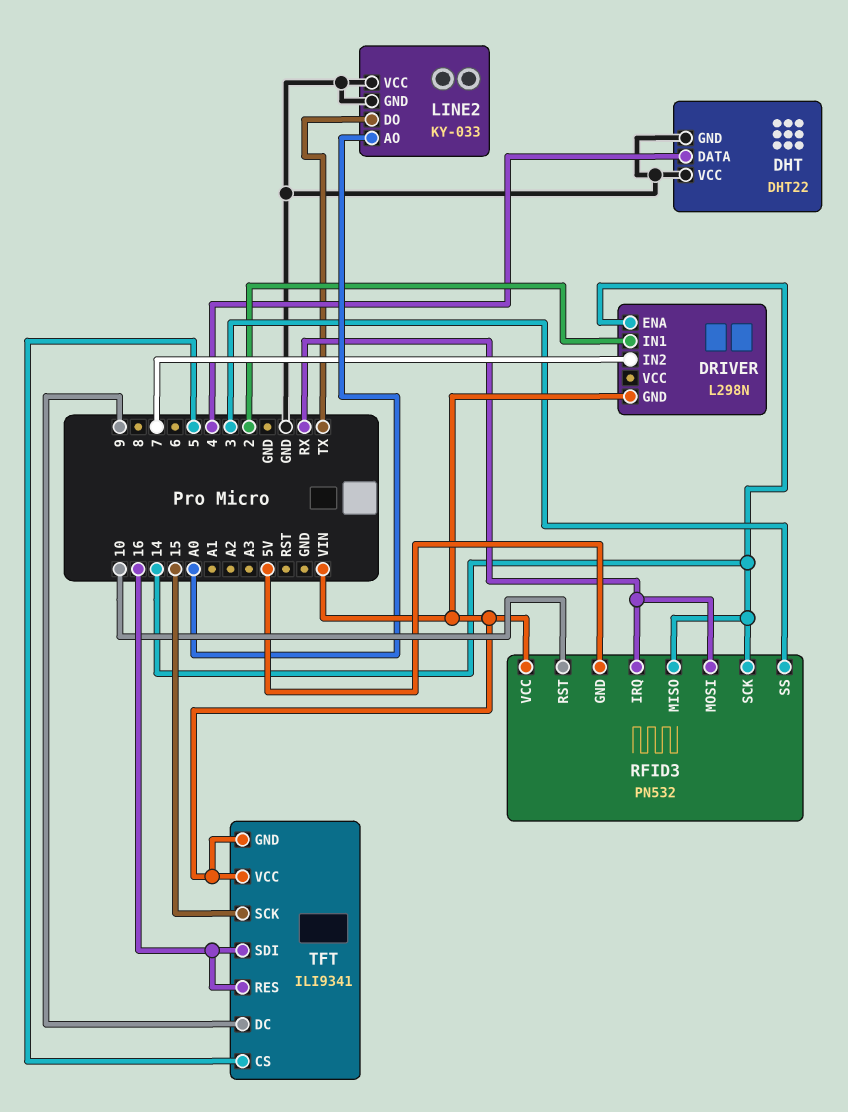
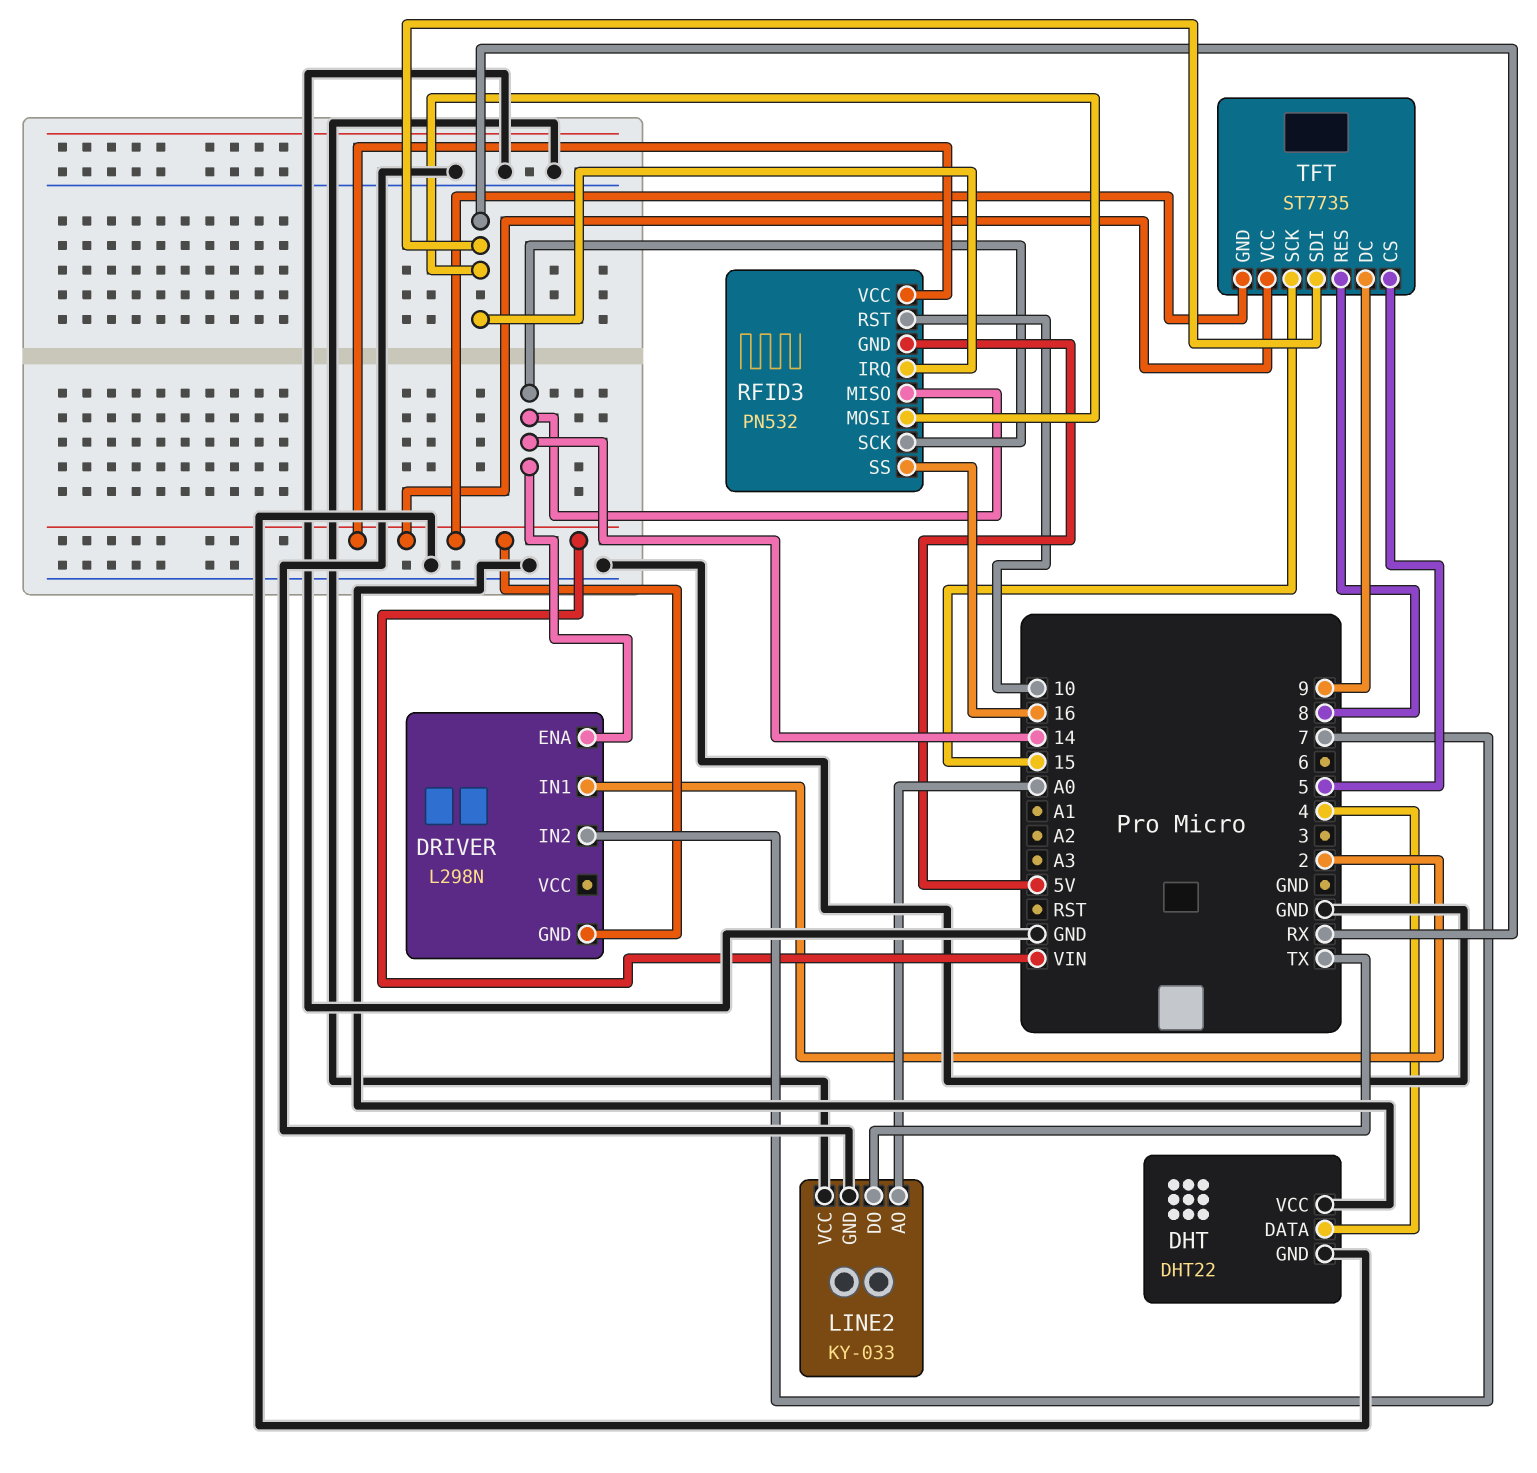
RFID3 pin SS: 3 -> 16
TFT: ILI9341 -> ST7735
TFT pin RES: 16 -> 8
TFT pin SDI: 16 -> RX

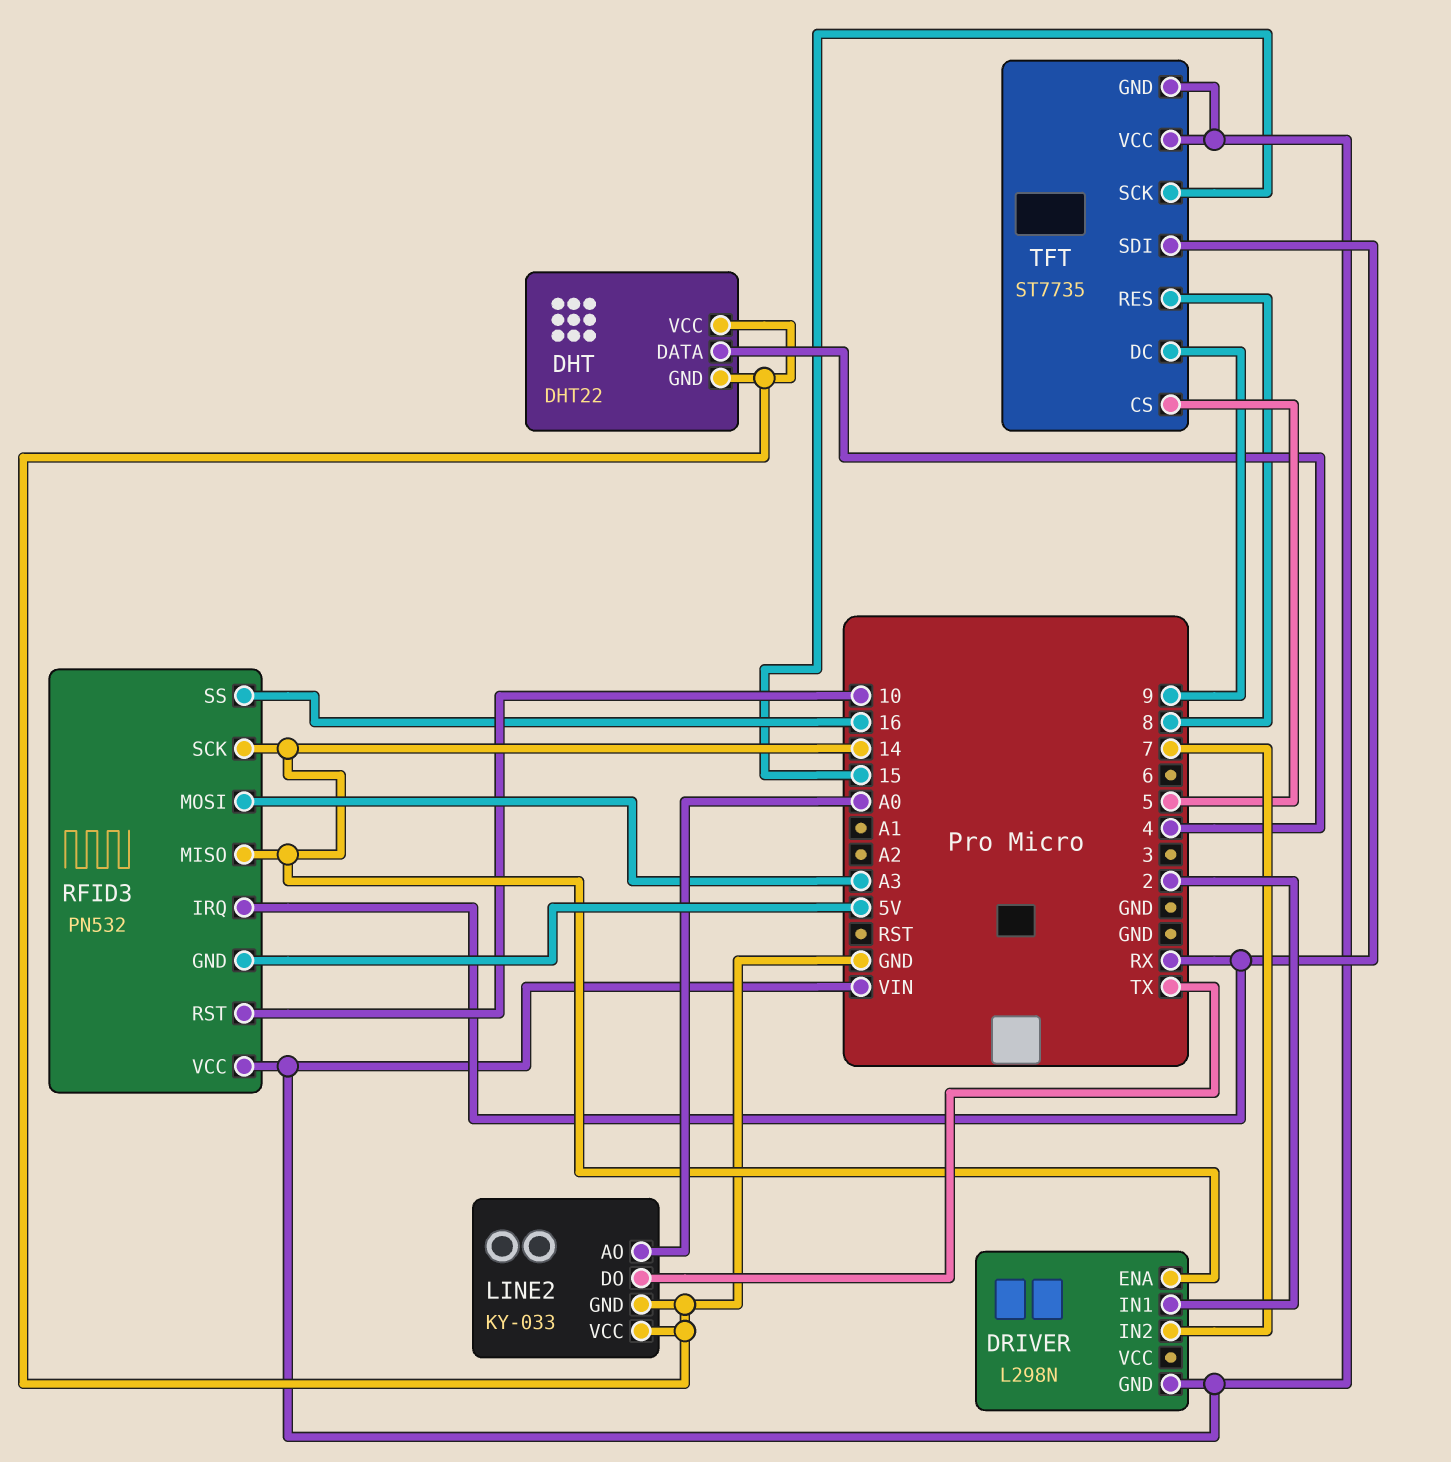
RFID3 pin MOSI: RX -> A3

